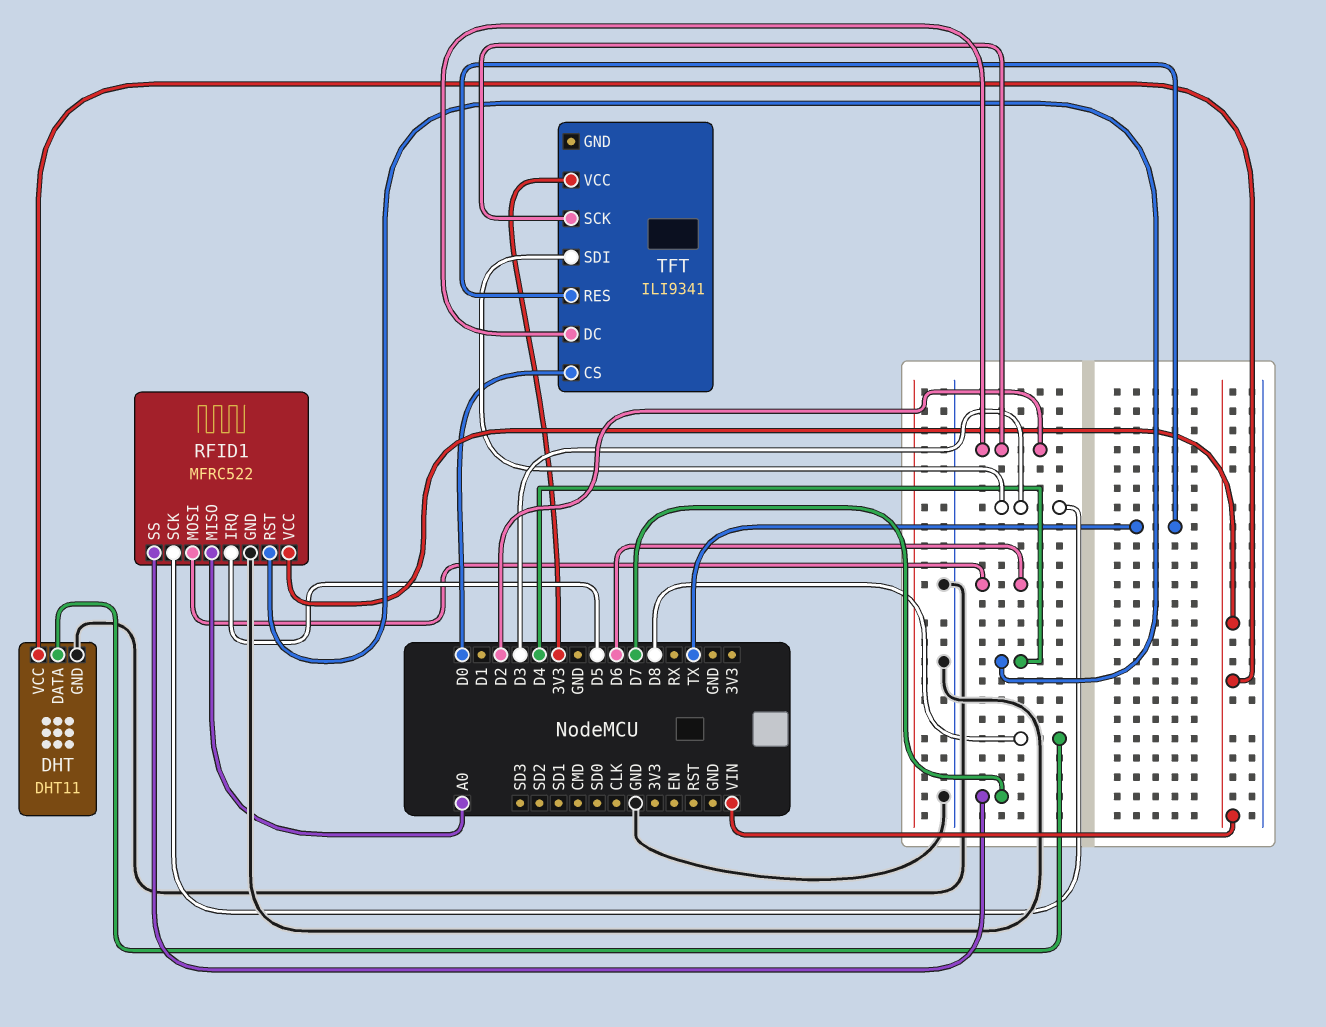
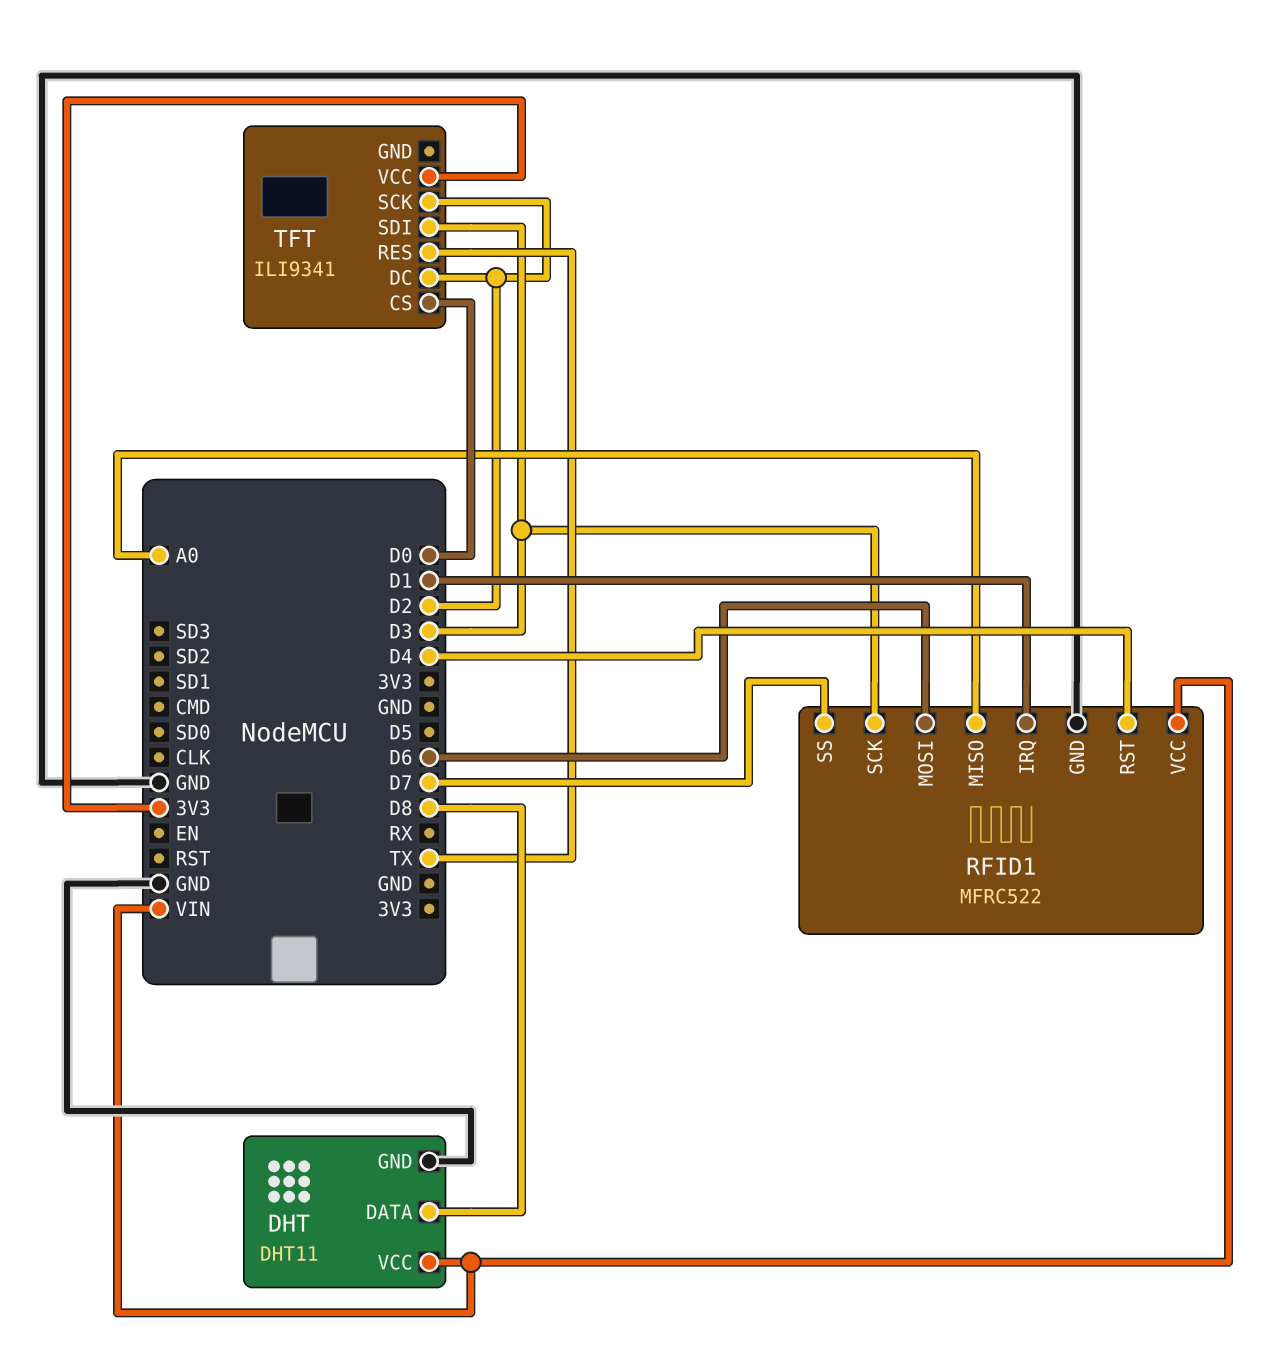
RFID1 pin IRQ: D5 -> D1

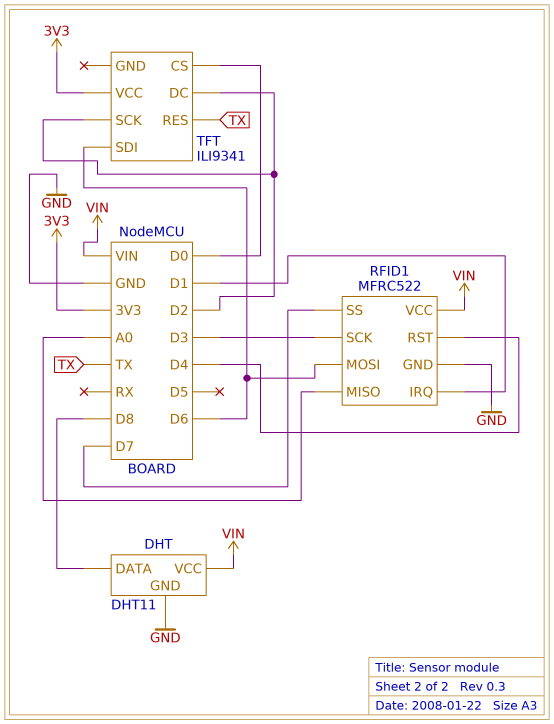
TFT pin SDI: D3 -> D6

